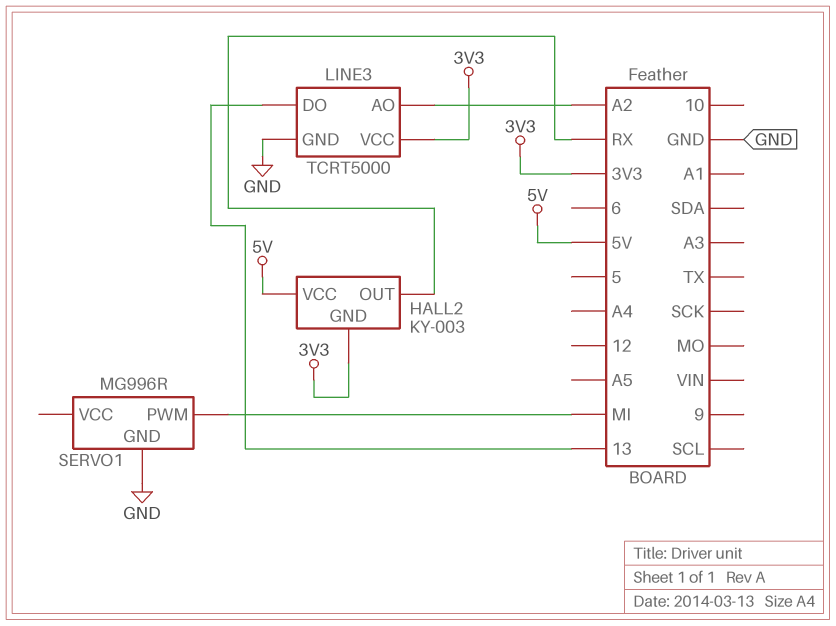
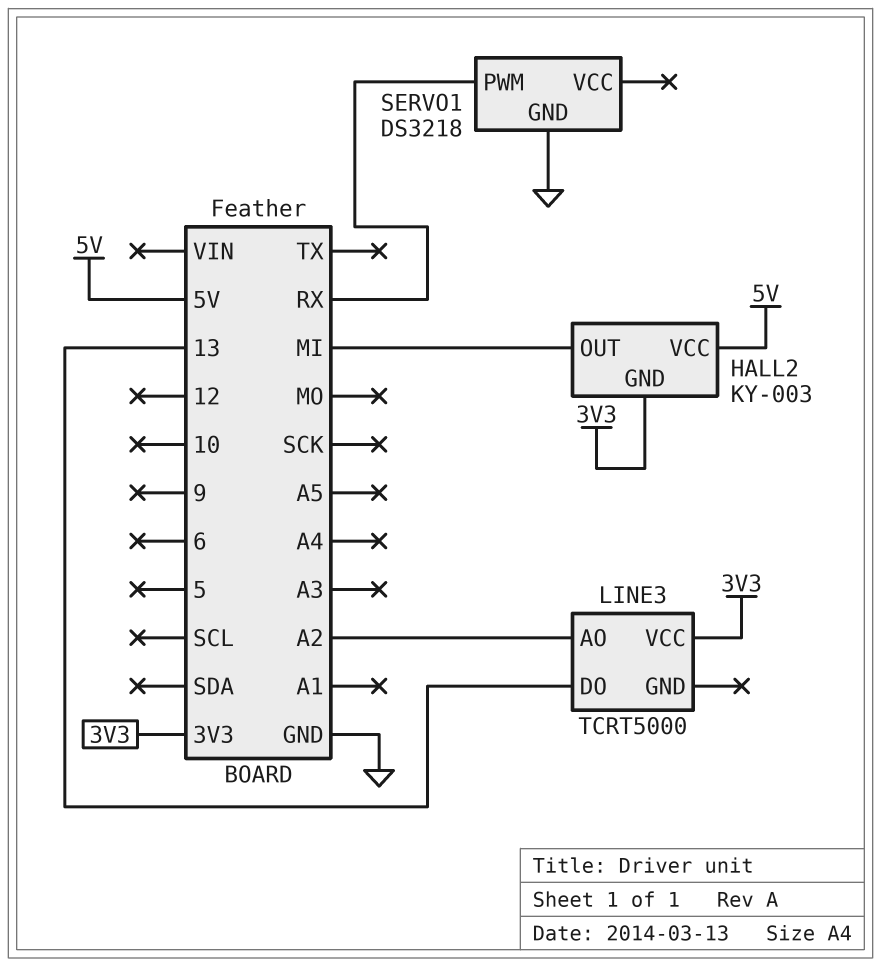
HALL2 pin OUT: RX -> MI
LINE3 pin GND: GND -> none
SERVO1: MG996R -> DS3218
SERVO1 pin PWM: MI -> RX

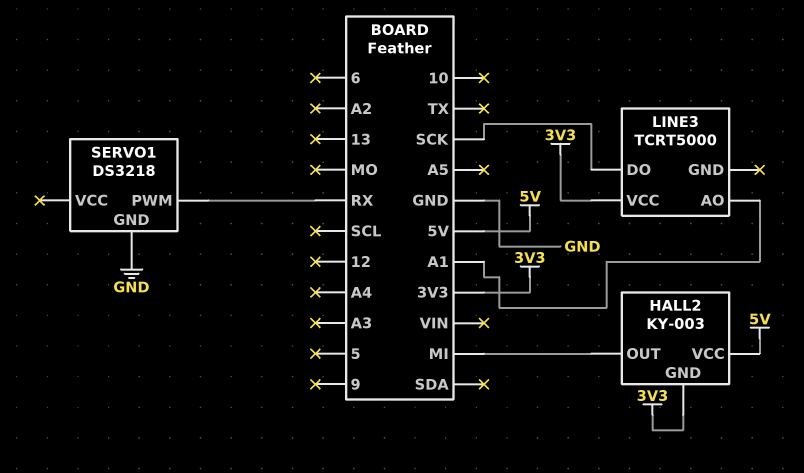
LINE3 pin AO: A2 -> A1
LINE3 pin DO: 13 -> SCK

